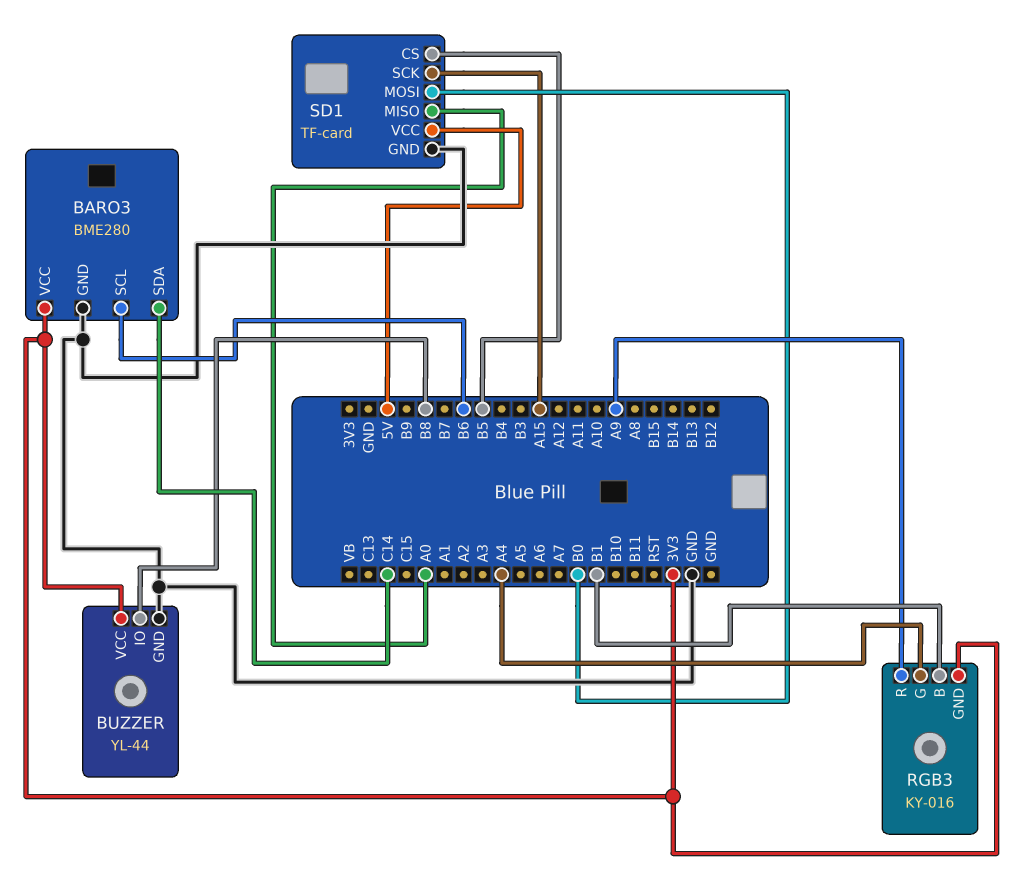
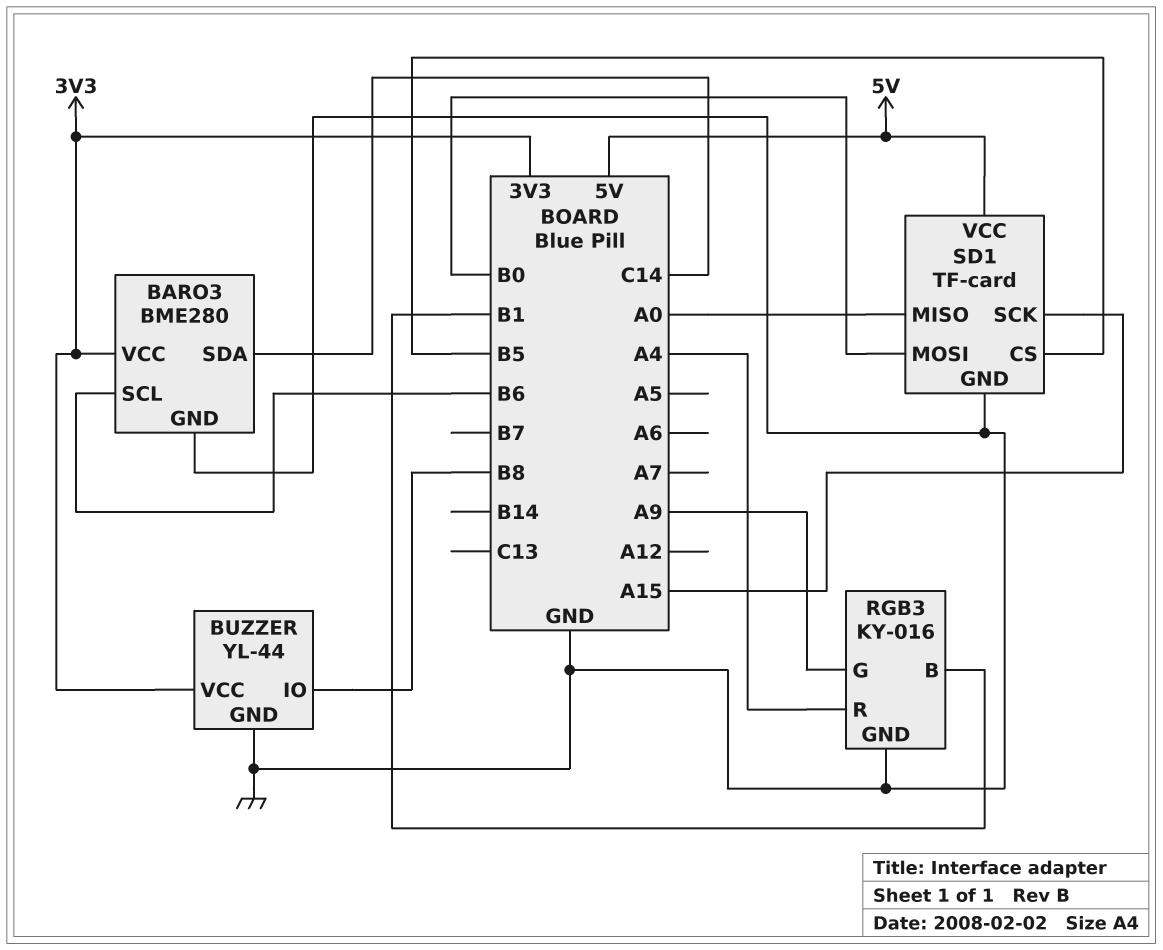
RGB3 pin G: A4 -> A9
RGB3 pin GND: 3V3 -> GND
RGB3 pin R: A9 -> A4

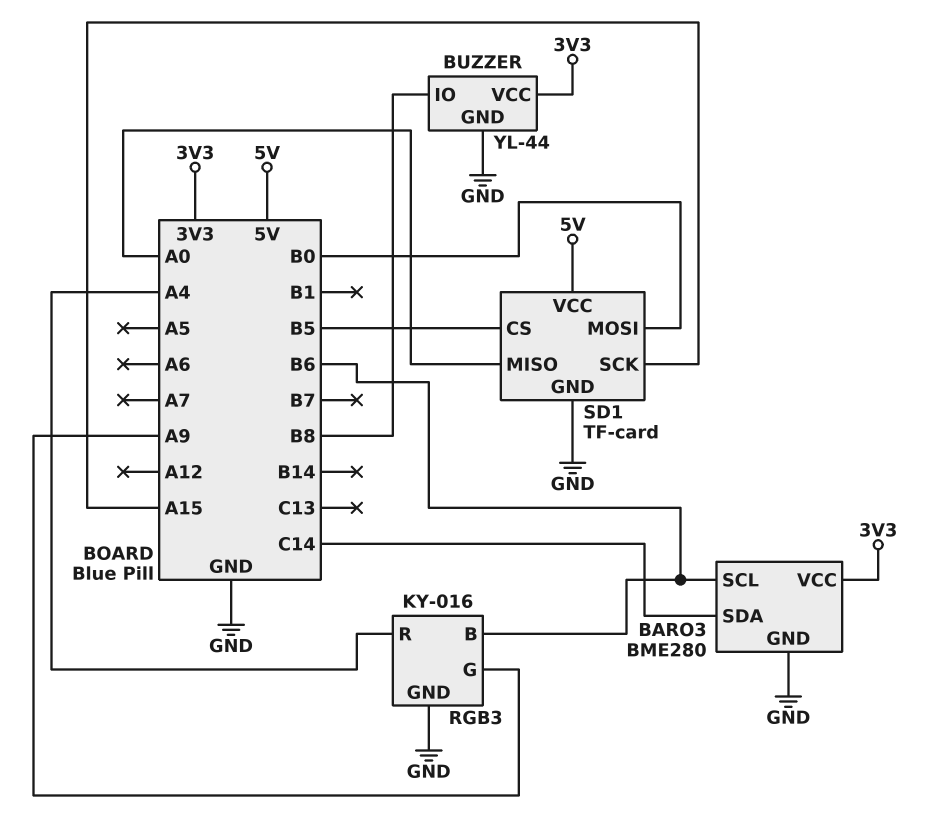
RGB3 pin B: B1 -> B6

